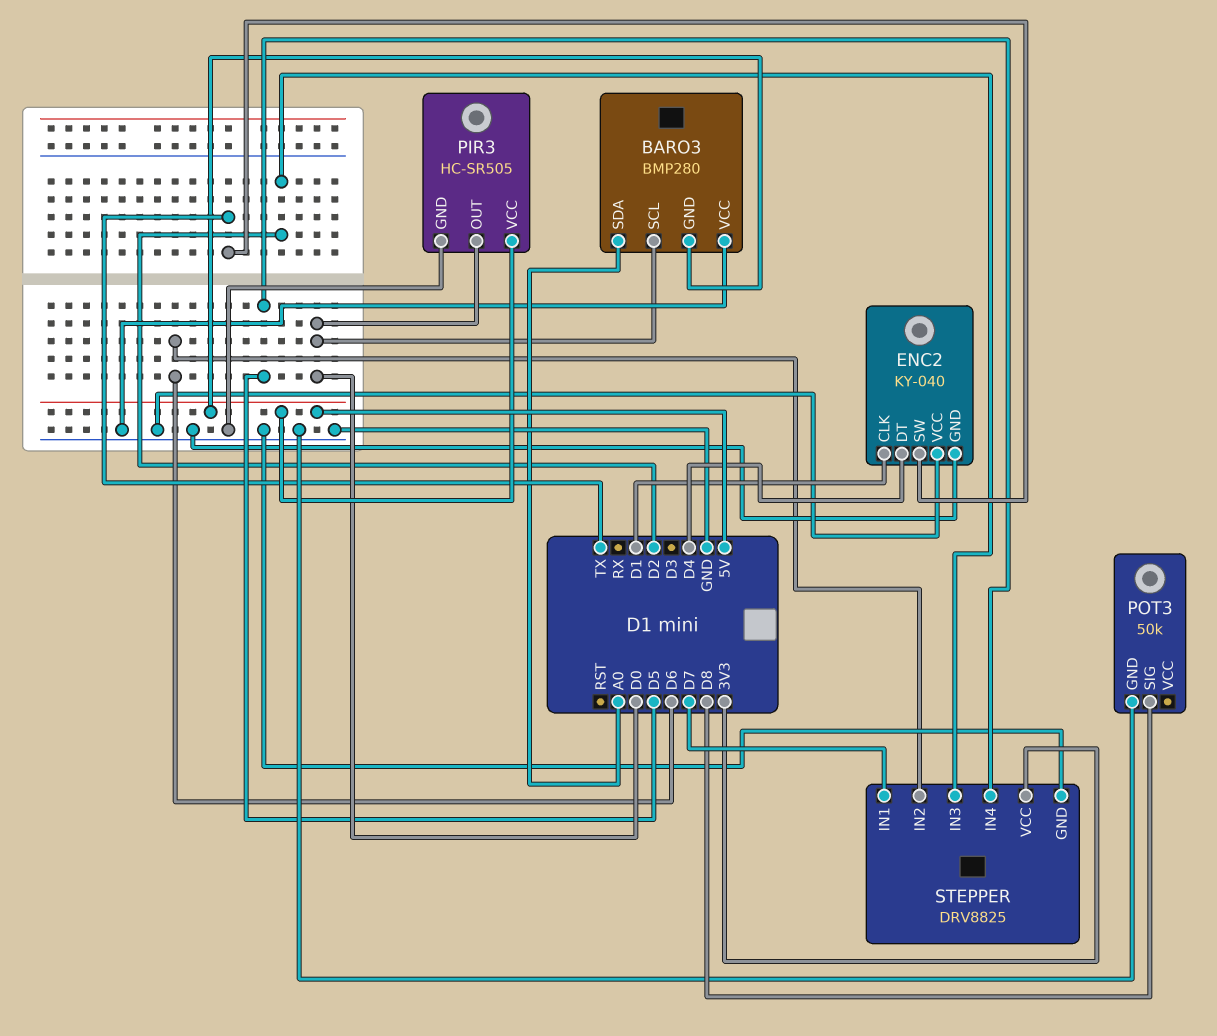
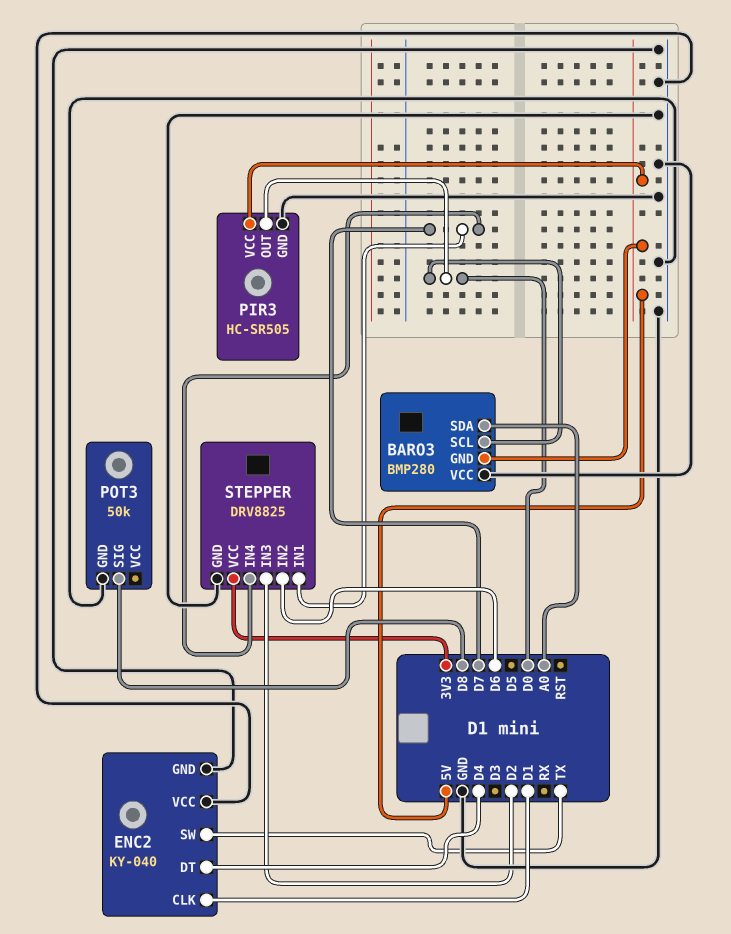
STEPPER pin IN4: D5 -> D7

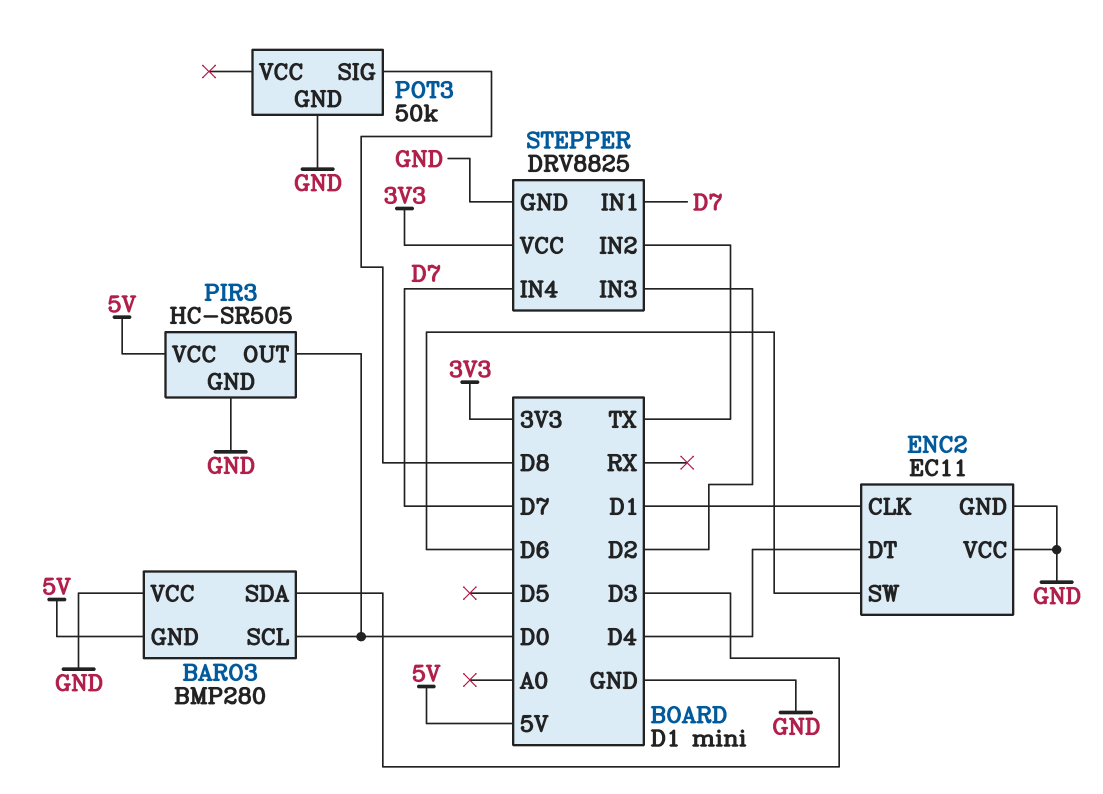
BARO3 pin SDA: A0 -> D3
ENC2: KY-040 -> EC11
ENC2 pin SW: TX -> D6
STEPPER pin IN2: D6 -> TX

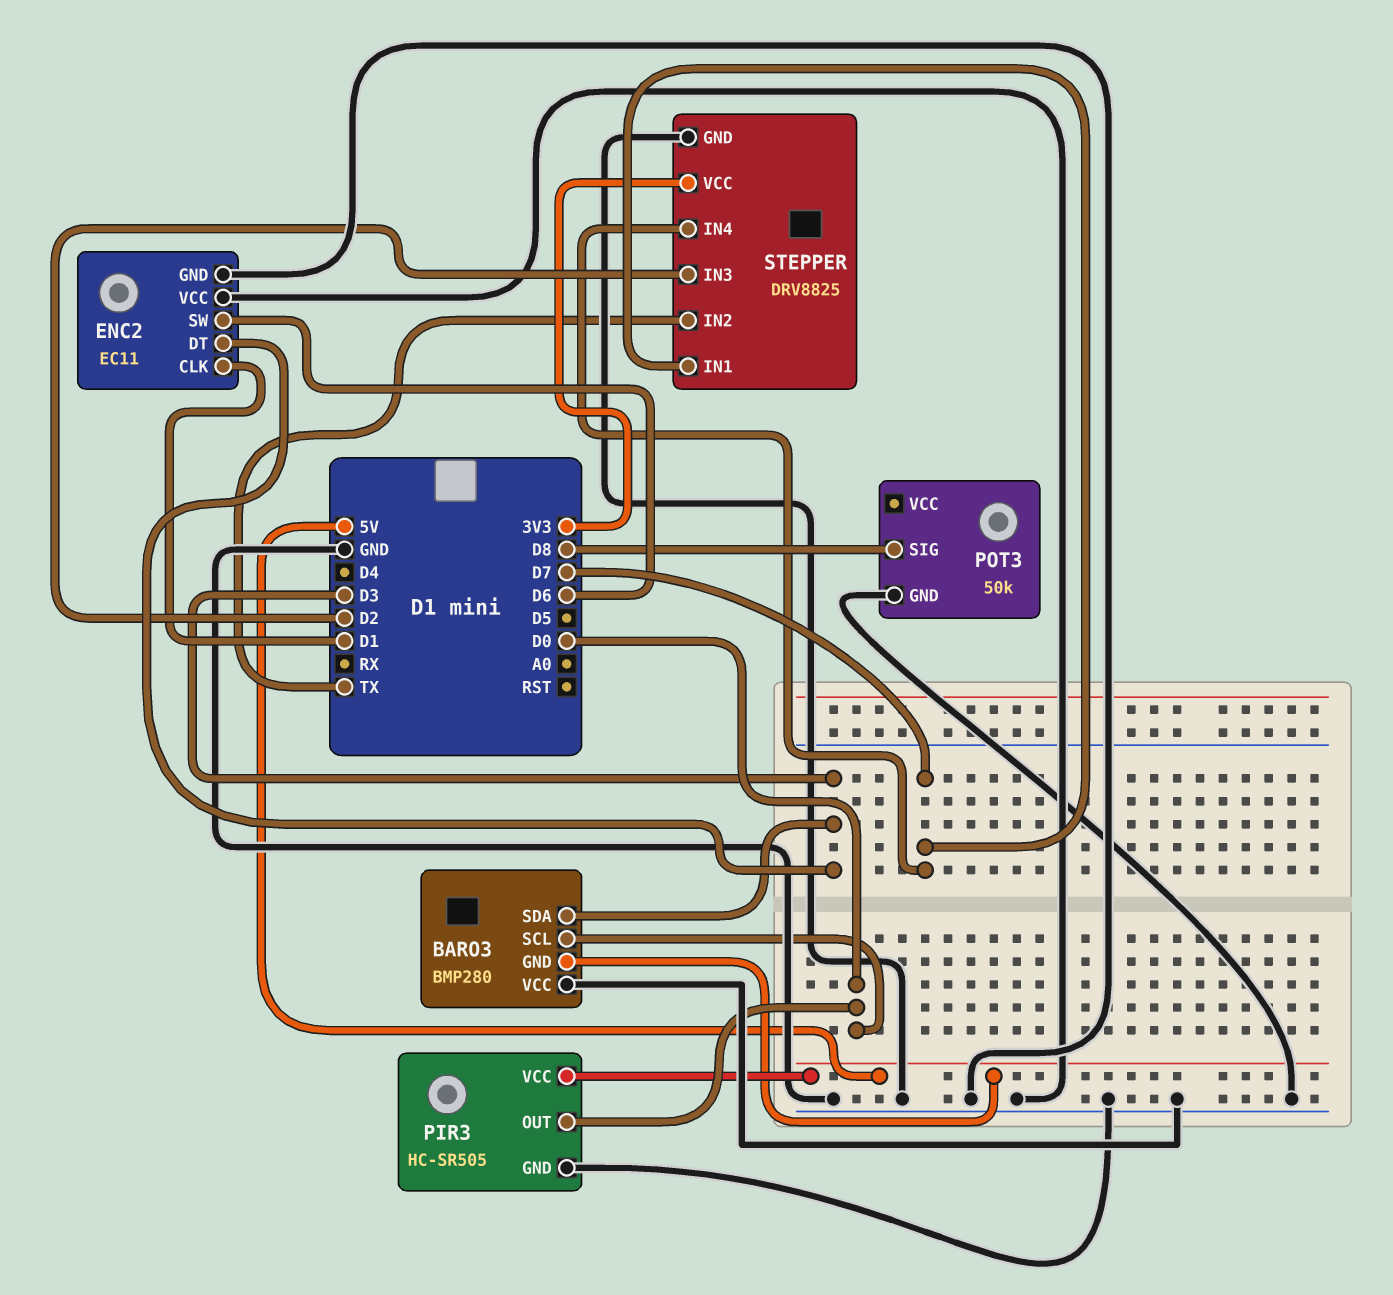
ENC2 pin DT: D4 -> D3

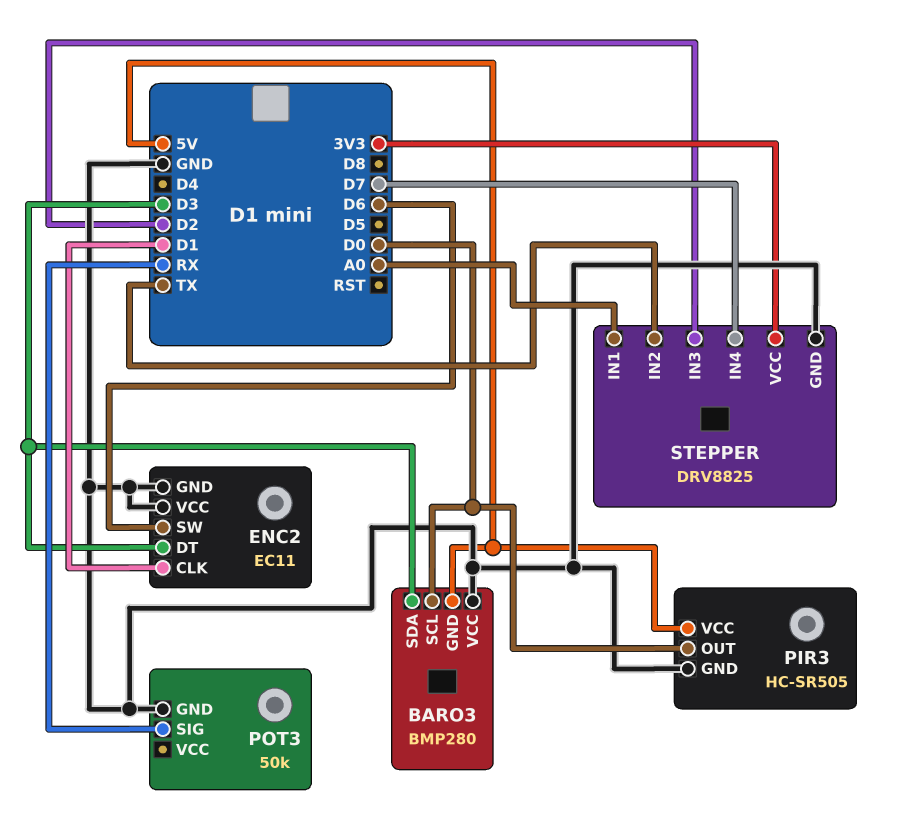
POT3 pin SIG: D8 -> RX
STEPPER pin IN1: D7 -> A0

